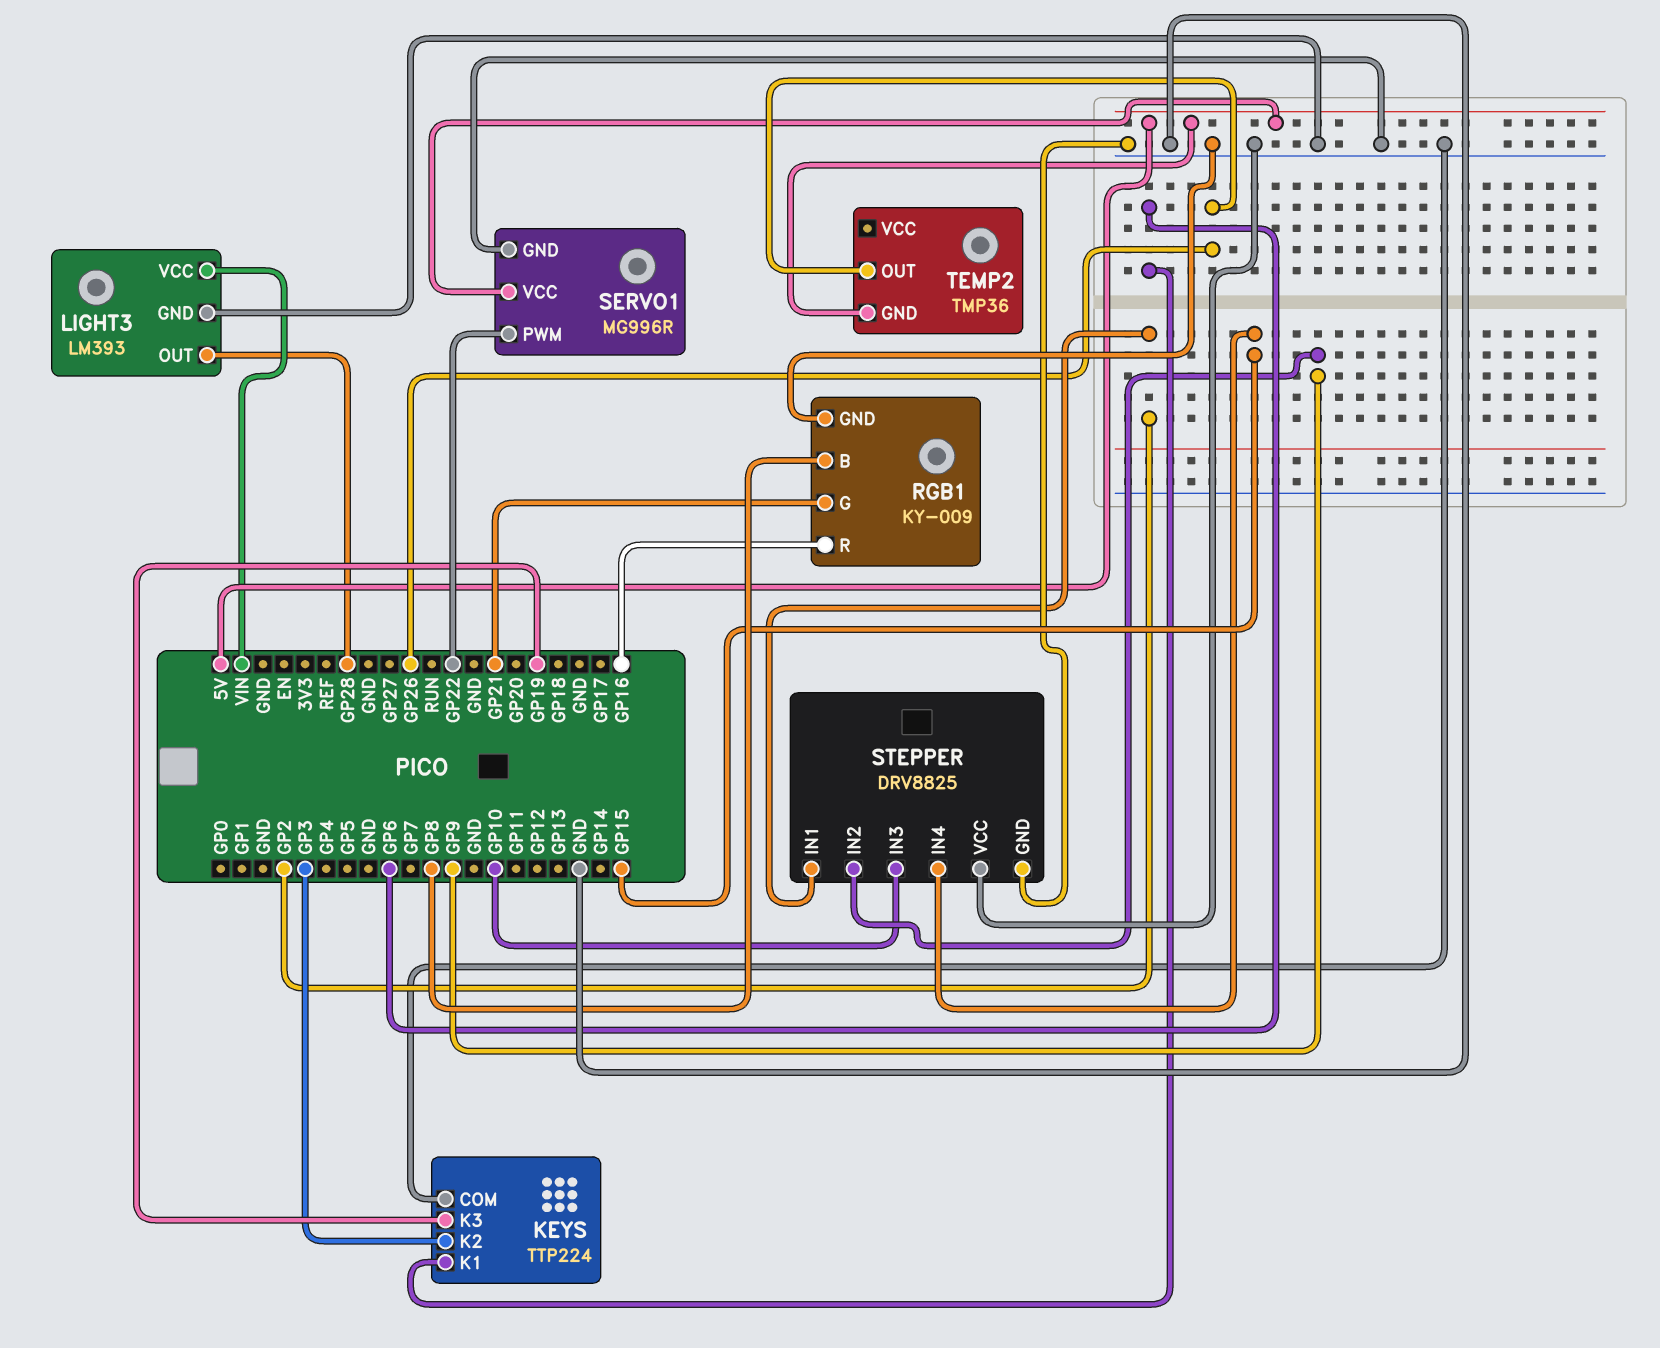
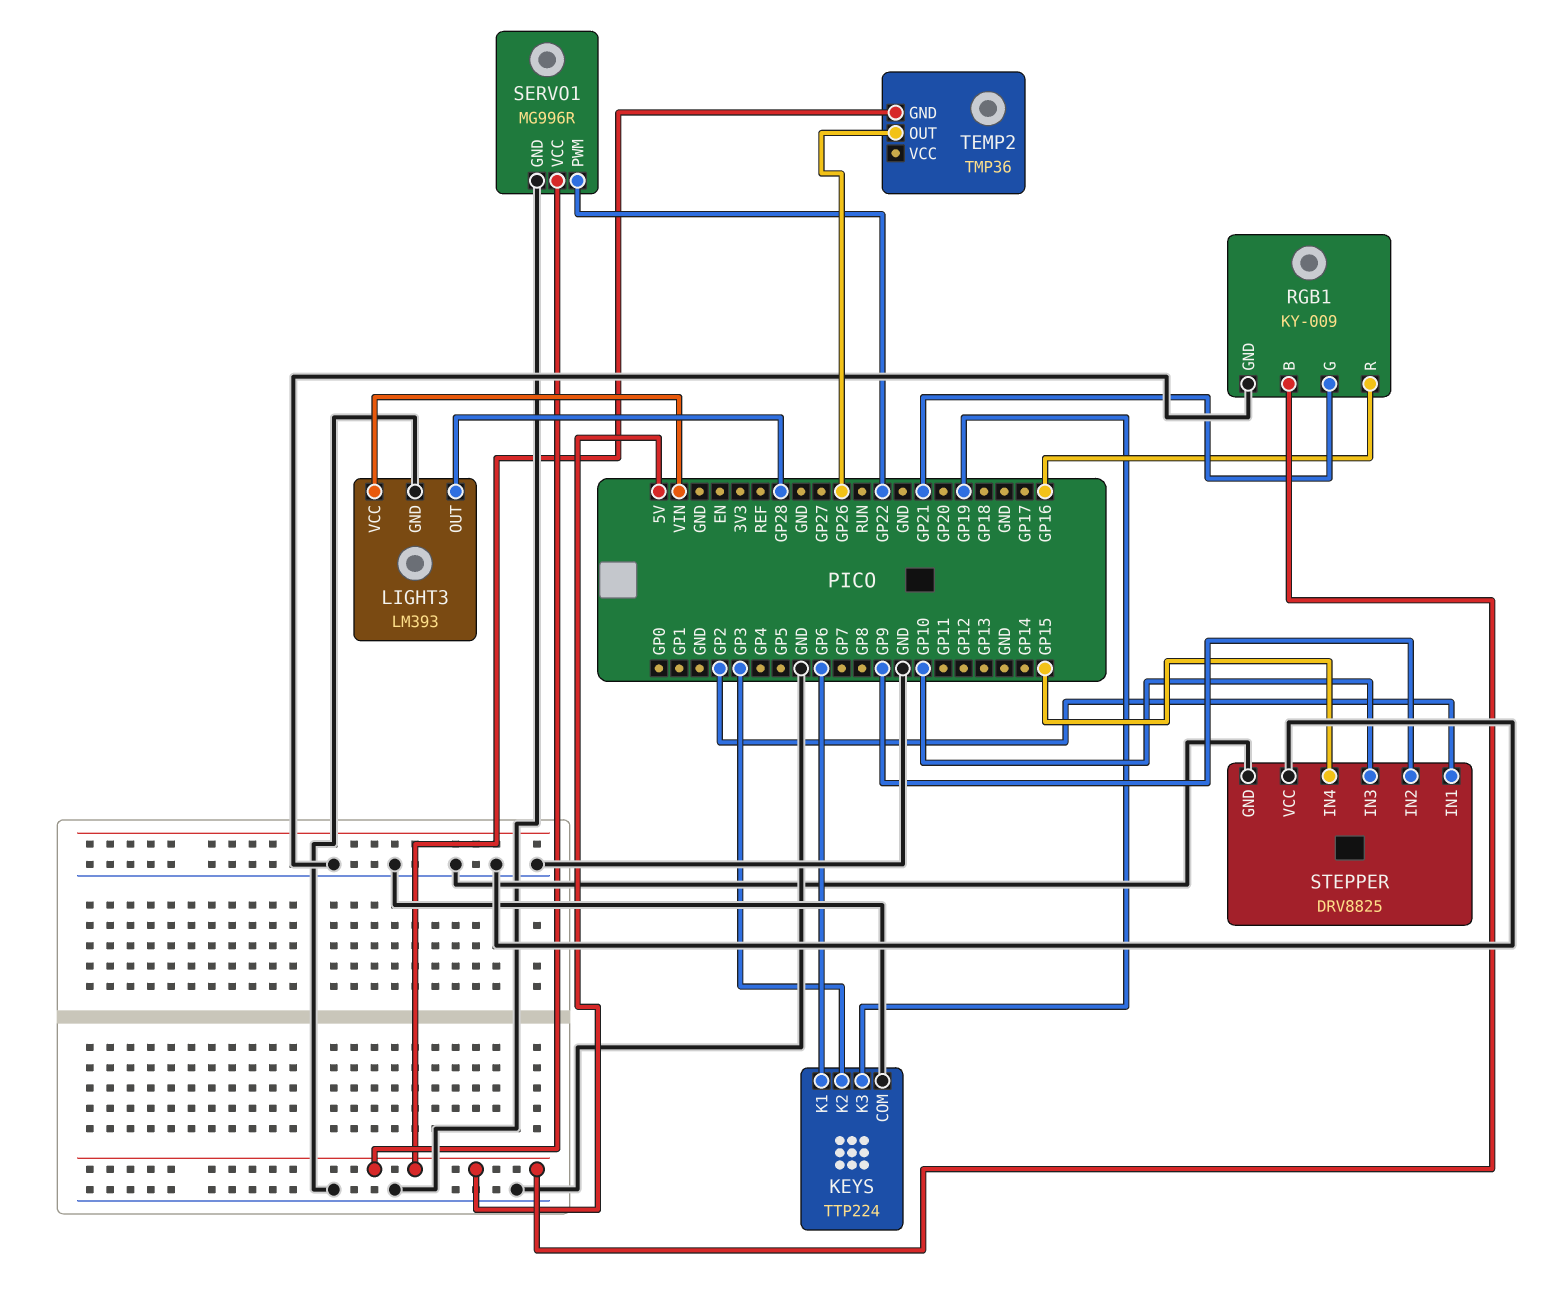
RGB1 pin B: GP8 -> 5V

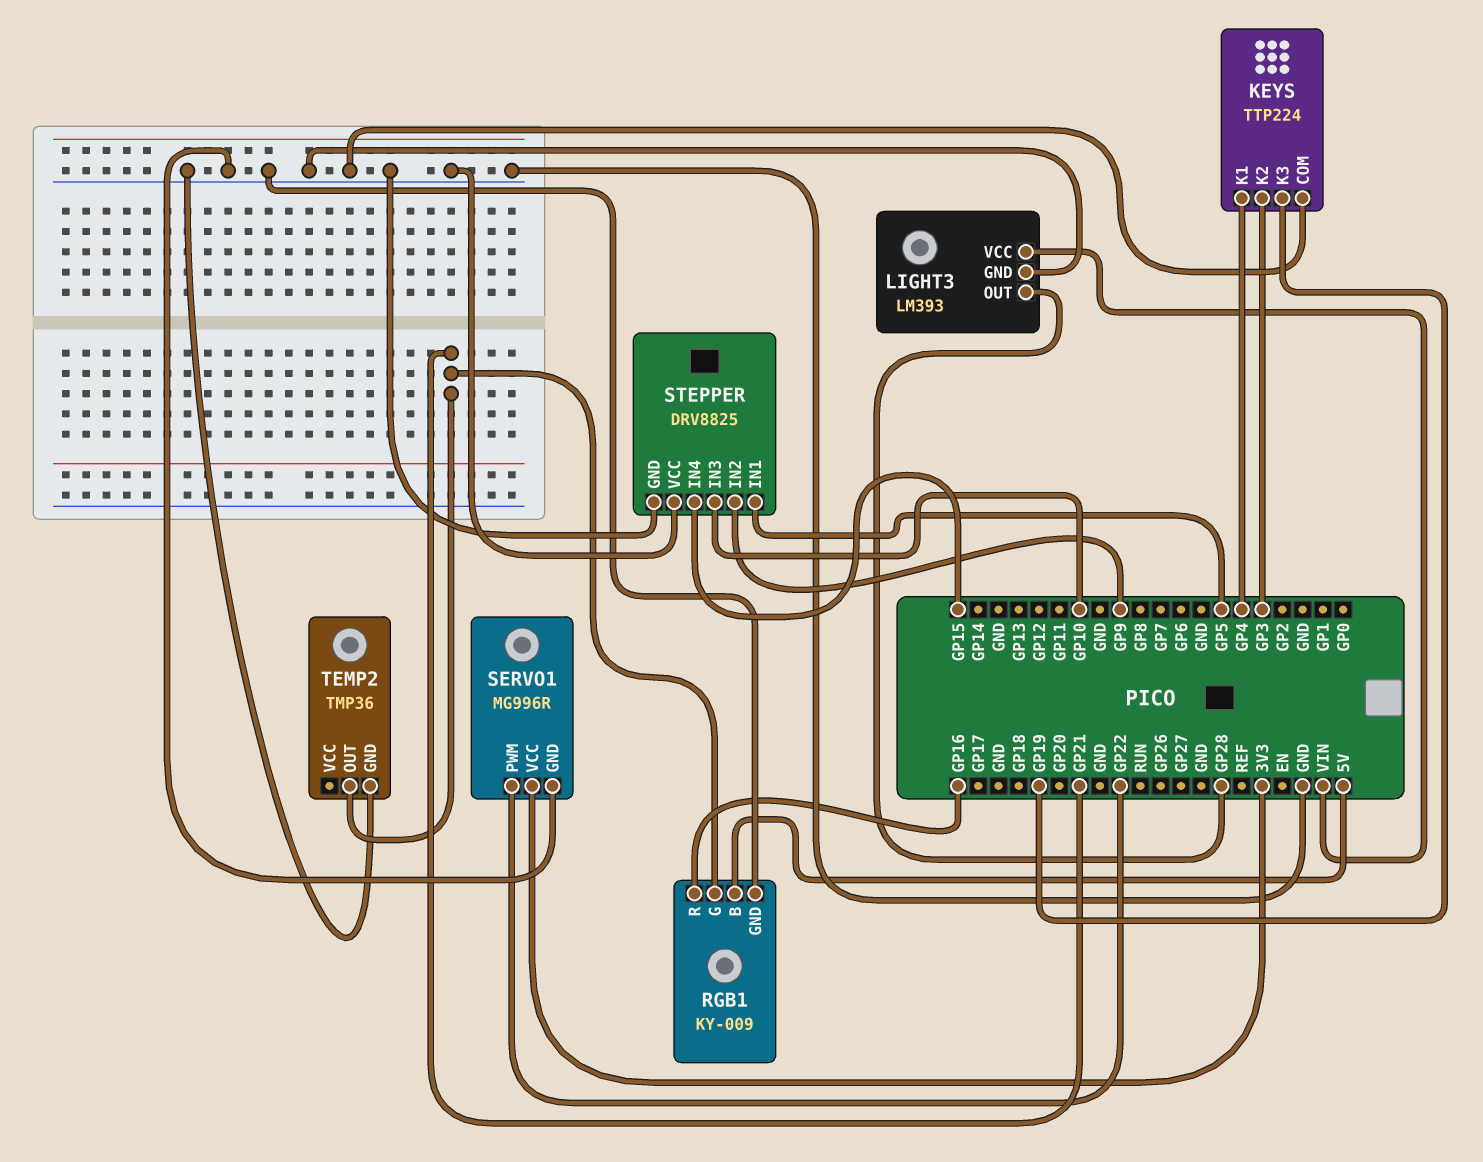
KEYS pin K1: GP6 -> GP4
SERVO1 pin VCC: 5V -> 3V3
STEPPER pin IN1: GP2 -> GP5
TEMP2 pin GND: 5V -> GND
TEMP2 pin OUT: GP26 -> GP21

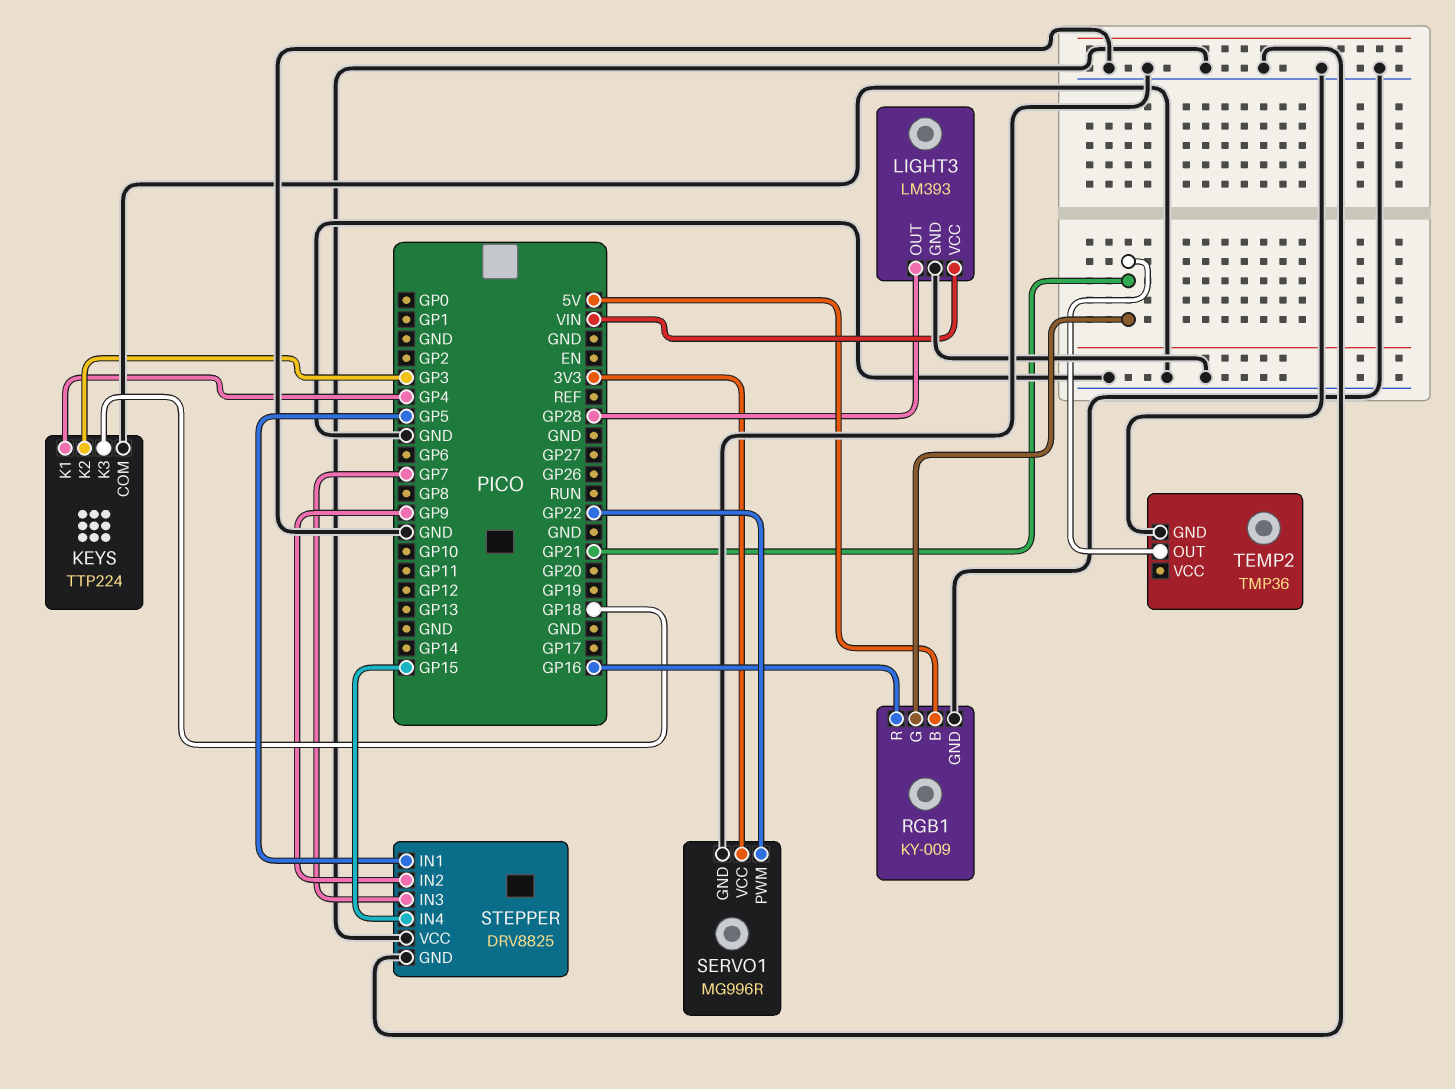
KEYS pin K3: GP19 -> GP18
STEPPER pin IN3: GP10 -> GP7

